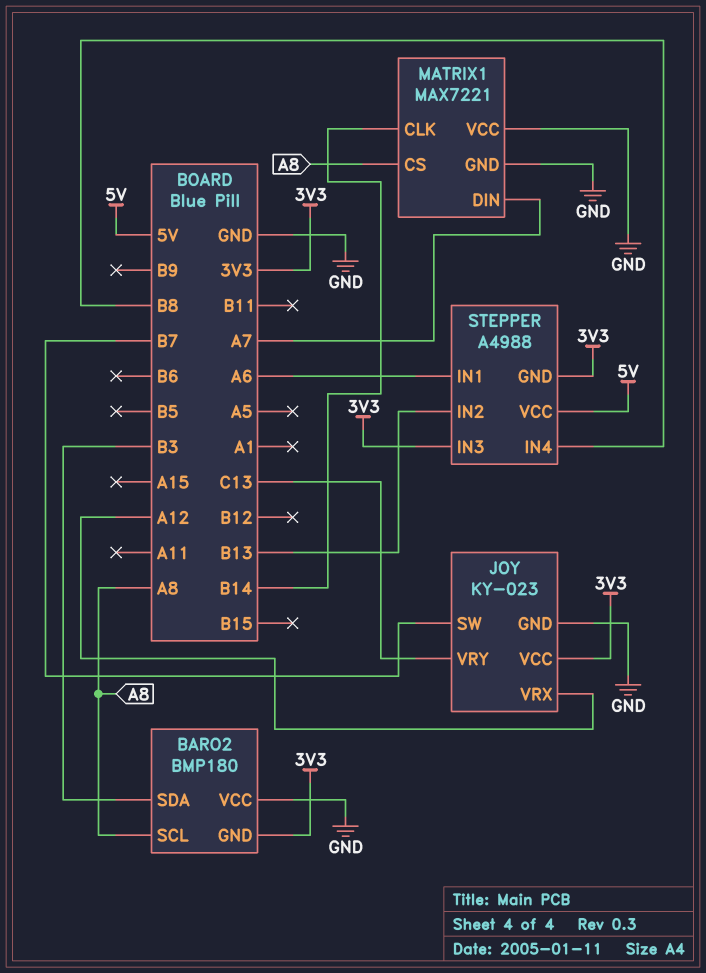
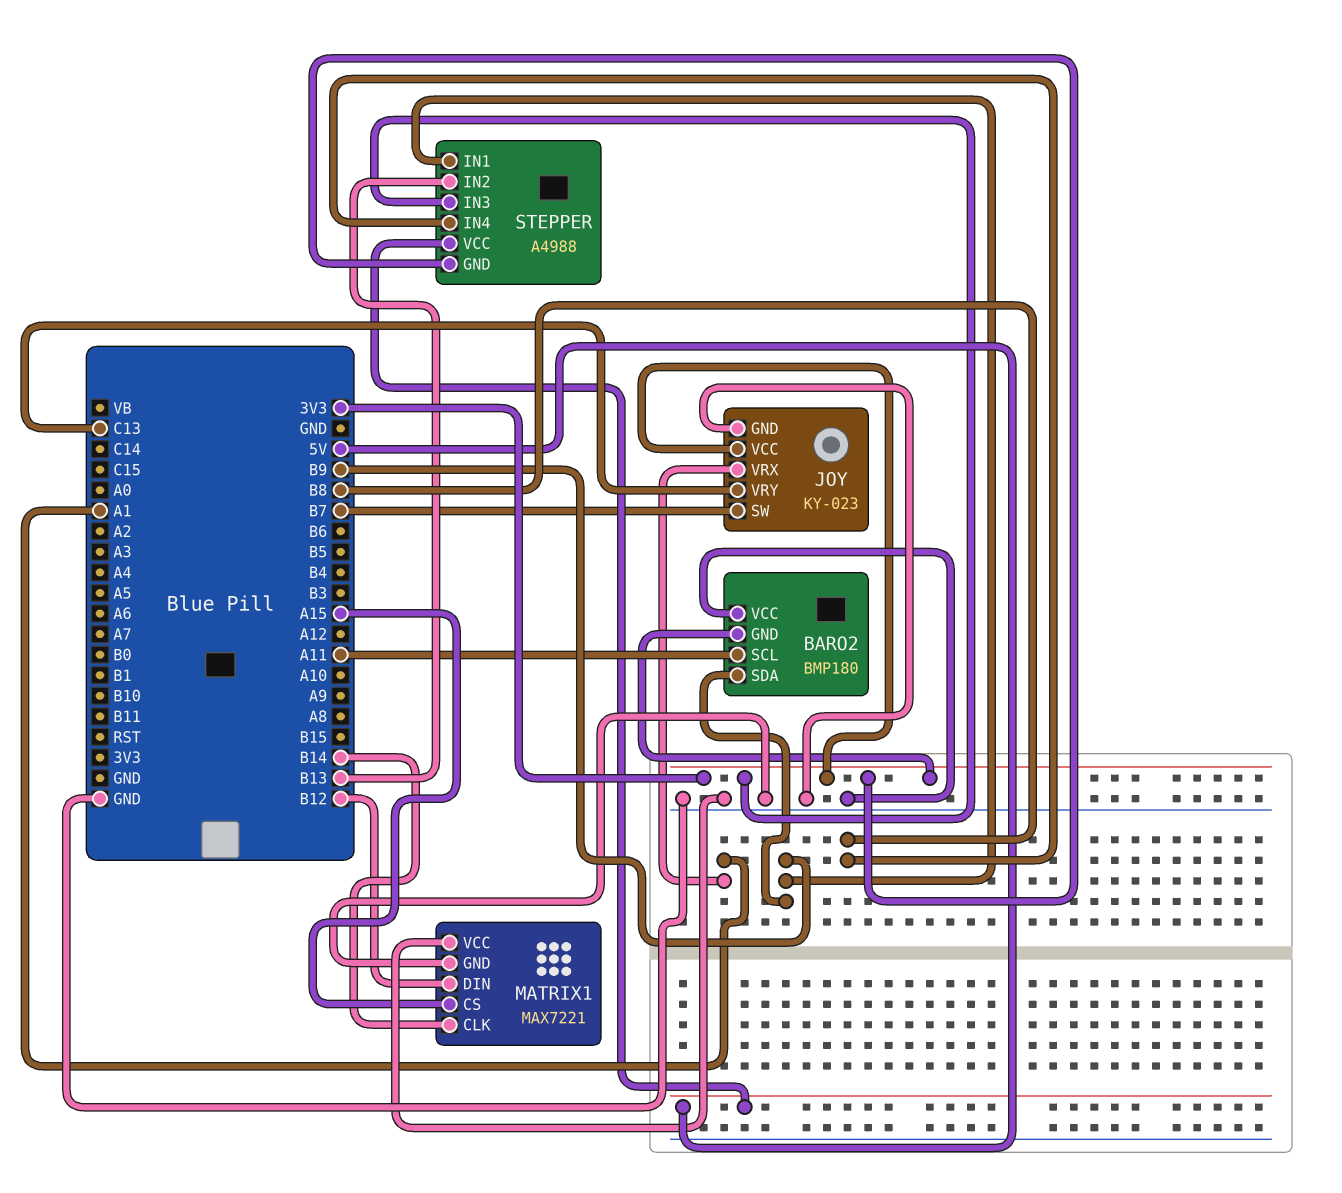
BARO2 pin SCL: A8 -> A11
BARO2 pin SDA: B3 -> B9
JOY pin VRX: A12 -> A1
MATRIX1 pin CS: A8 -> A15
MATRIX1 pin DIN: A7 -> B12
STEPPER pin IN1: A6 -> B9

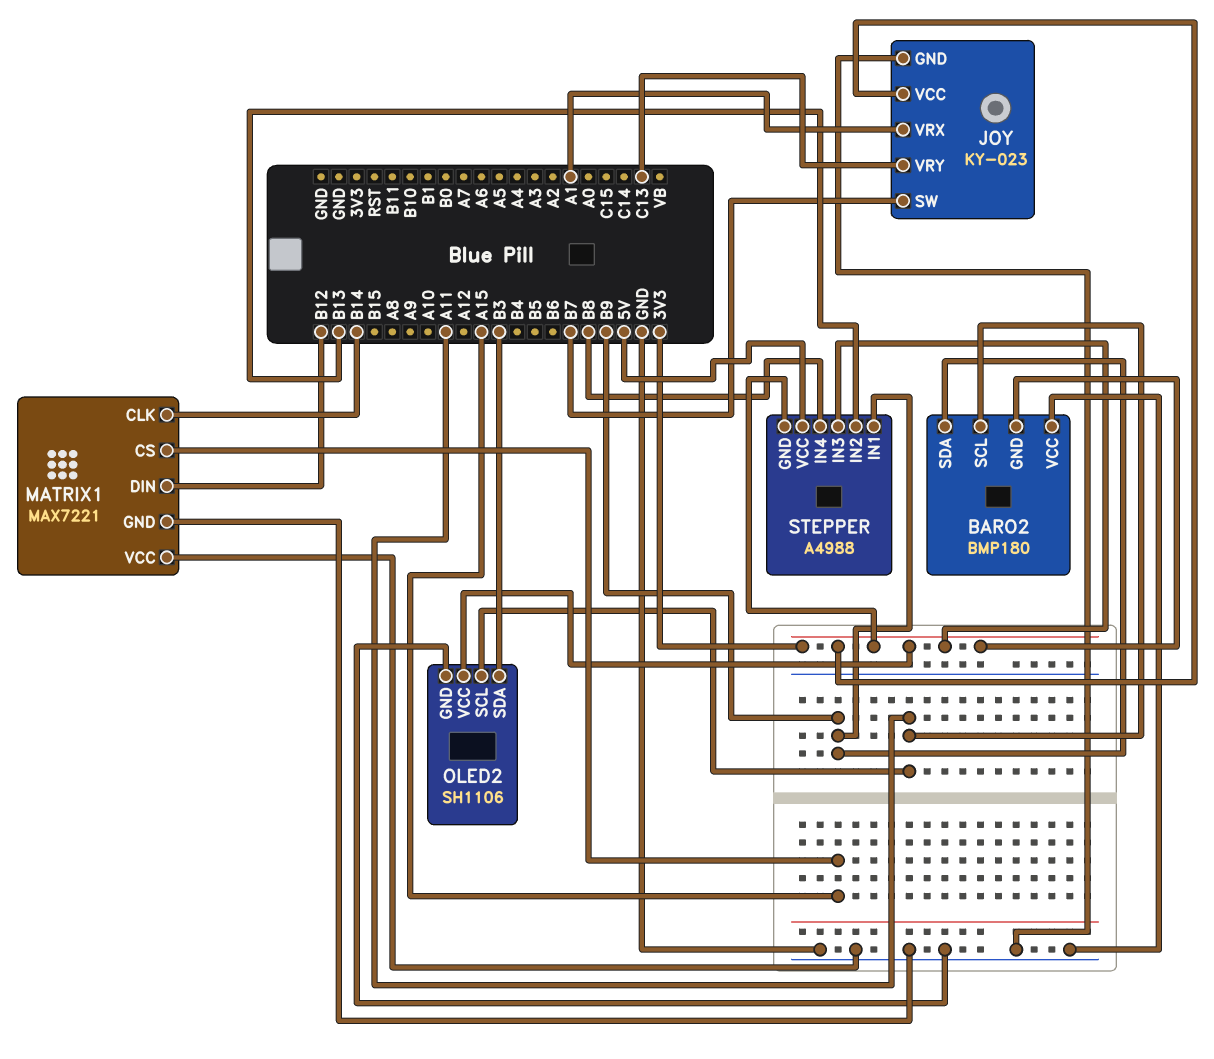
OLED2: none -> SH1106
OLED2 pin GND: none -> GND
OLED2 pin SCL: none -> A11
OLED2 pin SDA: none -> B3
OLED2 pin VCC: none -> 3V3

